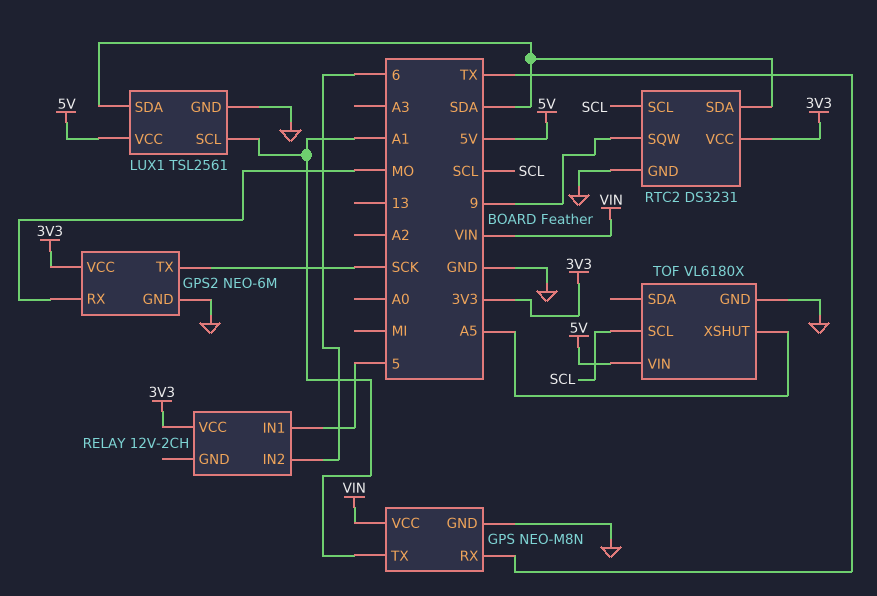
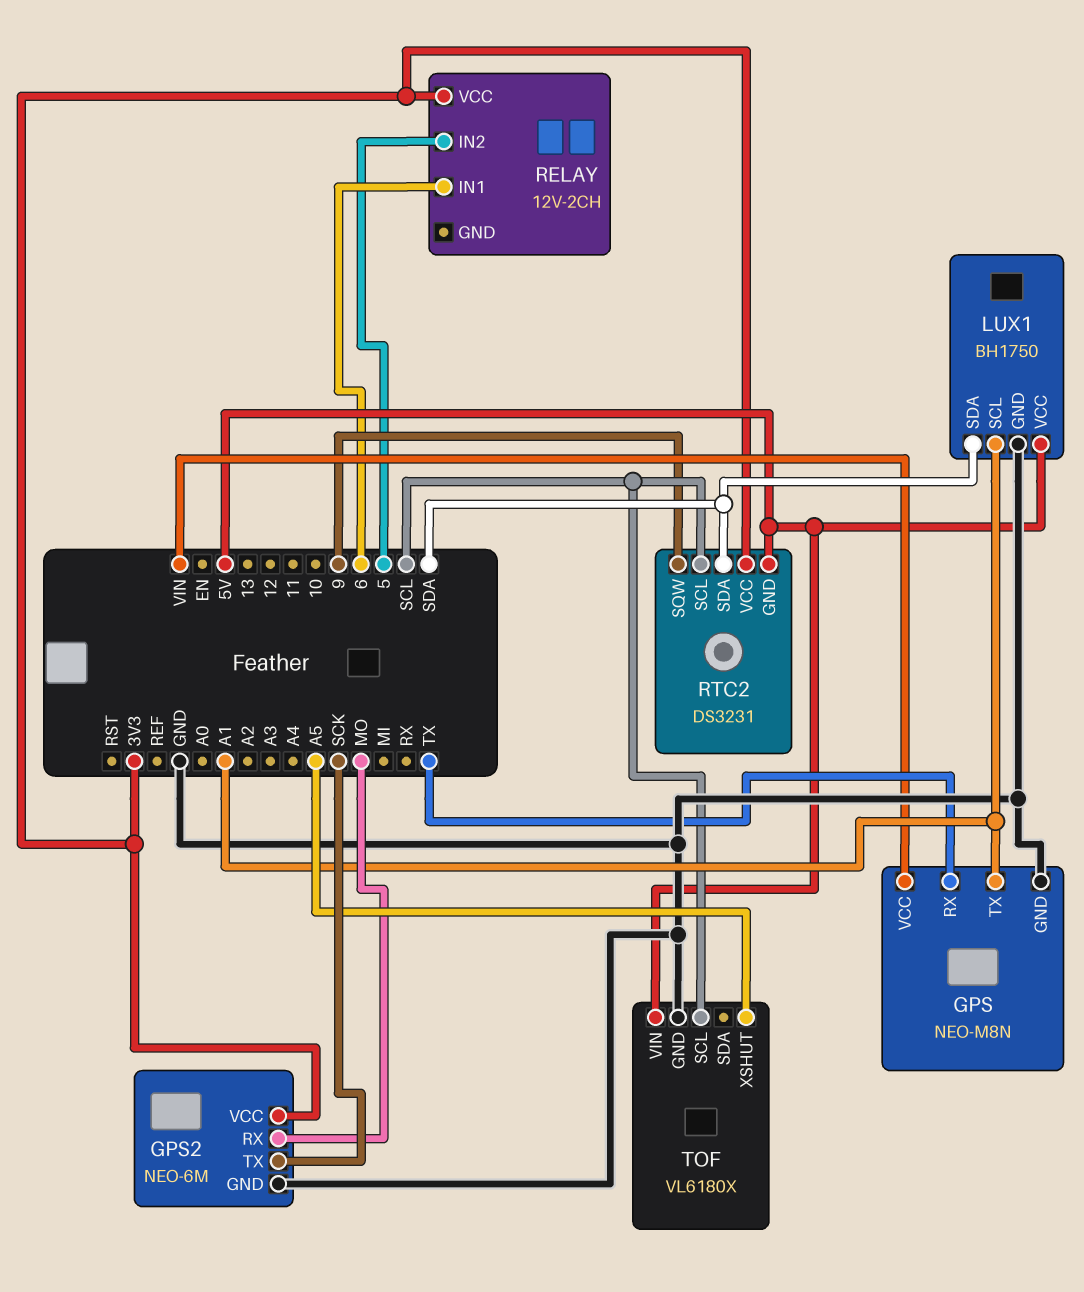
LUX1: TSL2561 -> BH1750
RELAY pin IN1: 5 -> 6
RELAY pin IN2: 6 -> 5
RTC2 pin GND: GND -> 5V

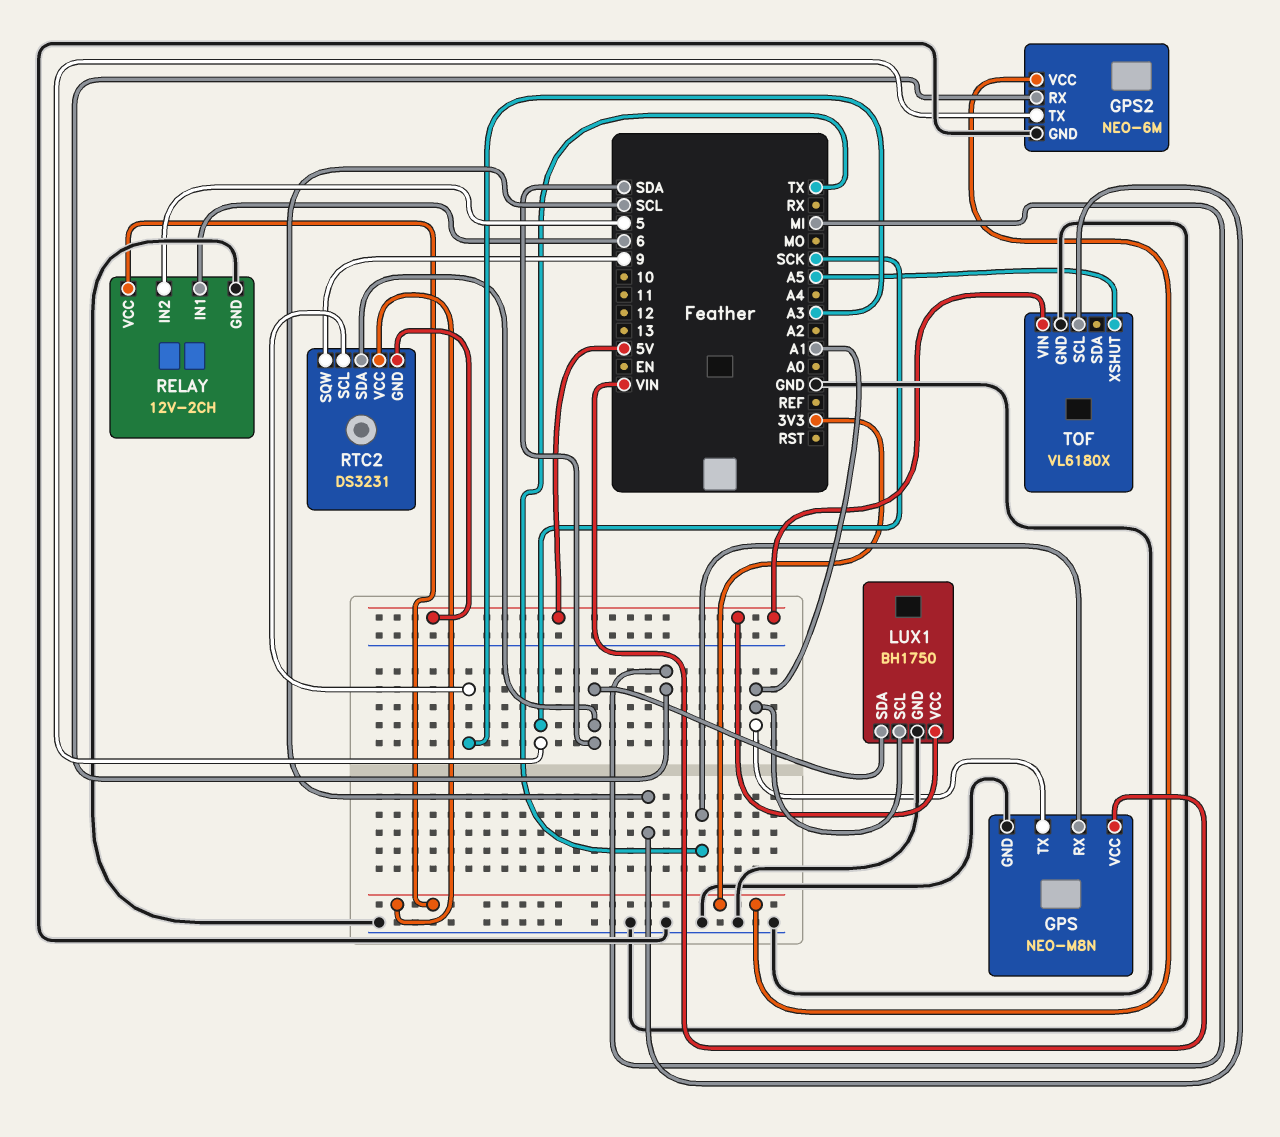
GPS2 pin RX: MO -> MI
RELAY pin GND: none -> GND
RTC2 pin SCL: SCL -> A3

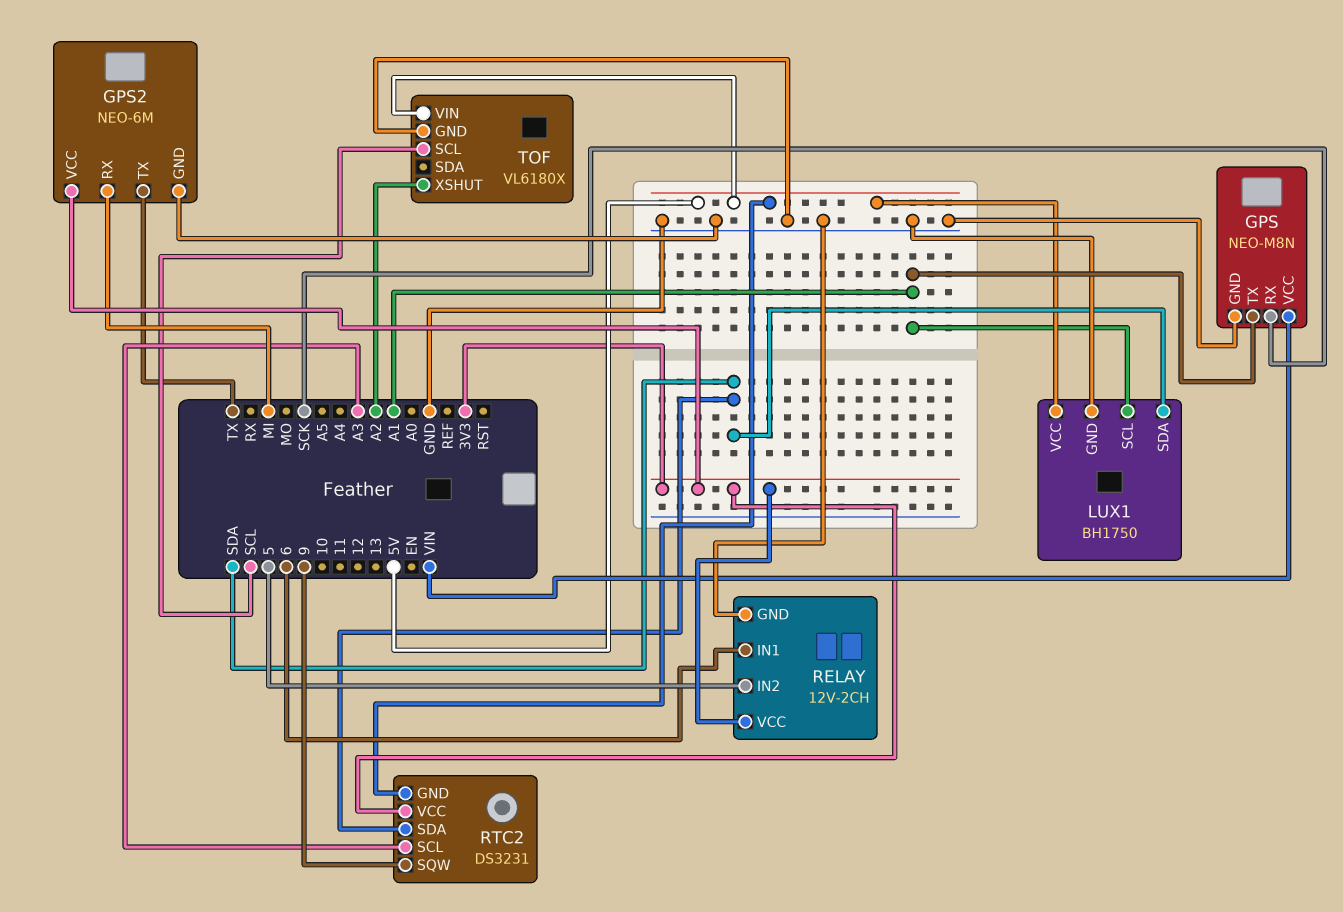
GPS pin RX: TX -> SCK
GPS2 pin TX: SCK -> TX
TOF pin XSHUT: A5 -> A2

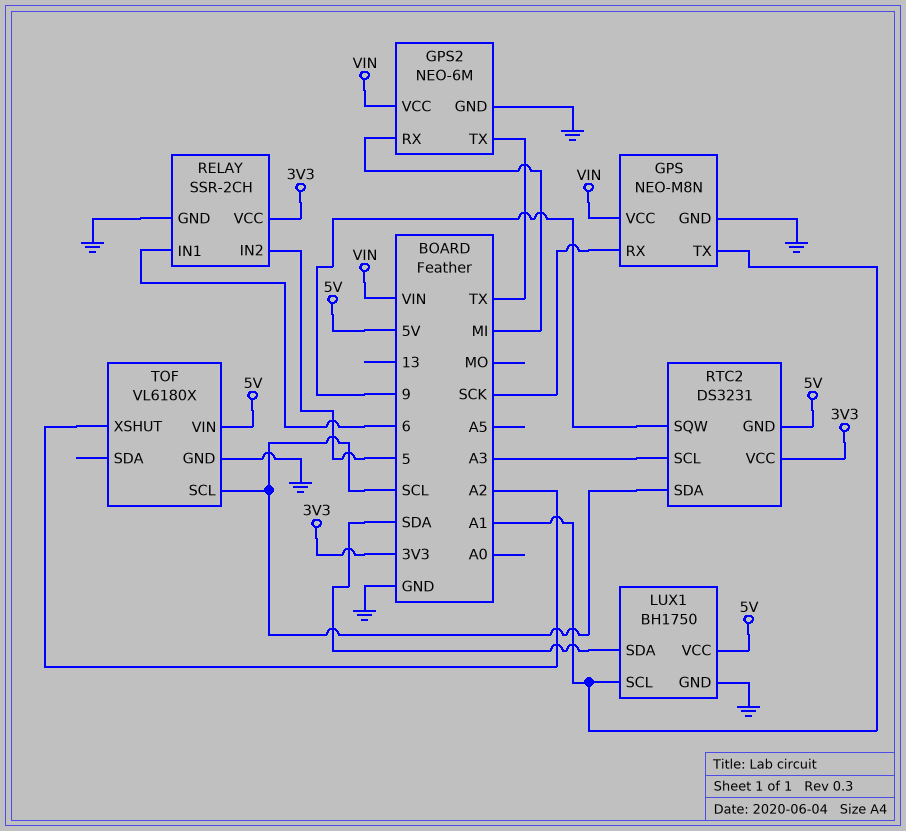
GPS2 pin VCC: 3V3 -> VIN
RELAY: 12V-2CH -> SSR-2CH
RTC2 pin SDA: SDA -> SCL

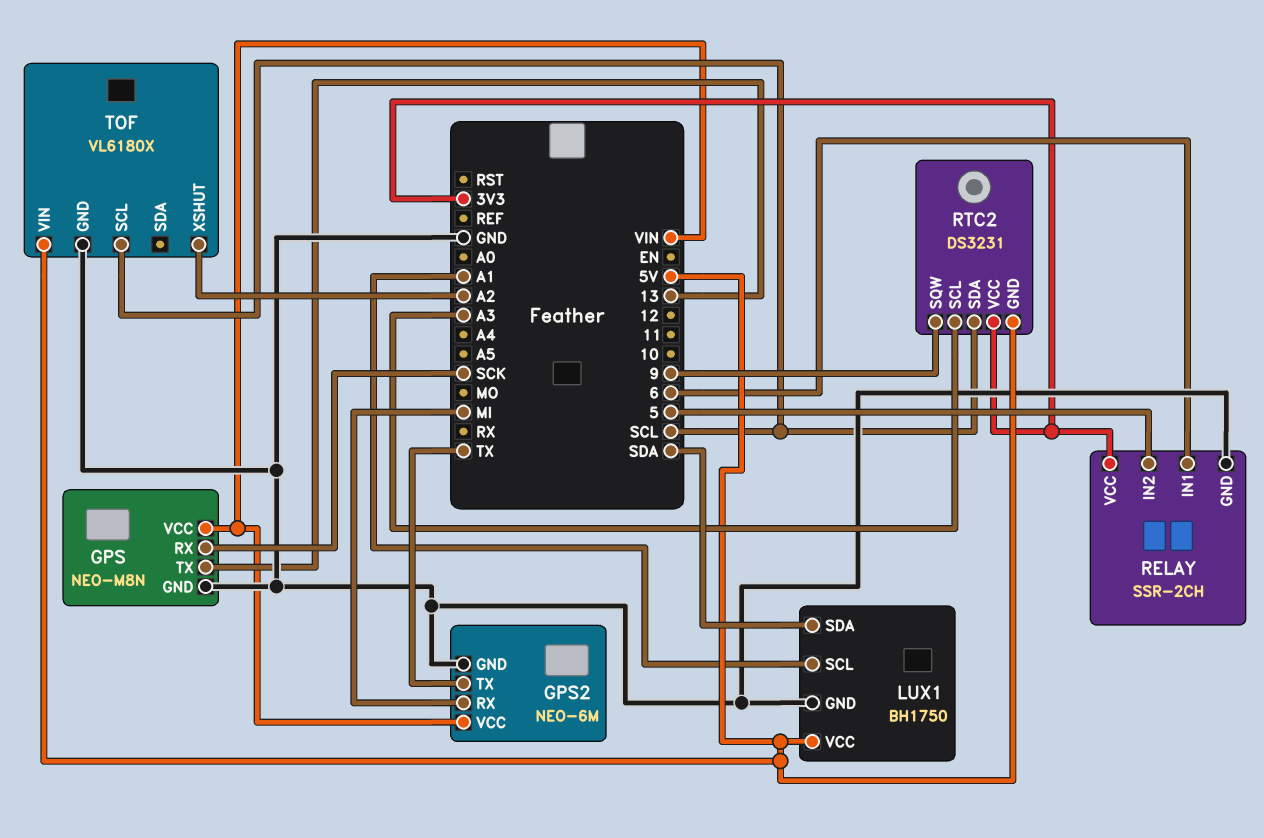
GPS pin TX: A1 -> 13

